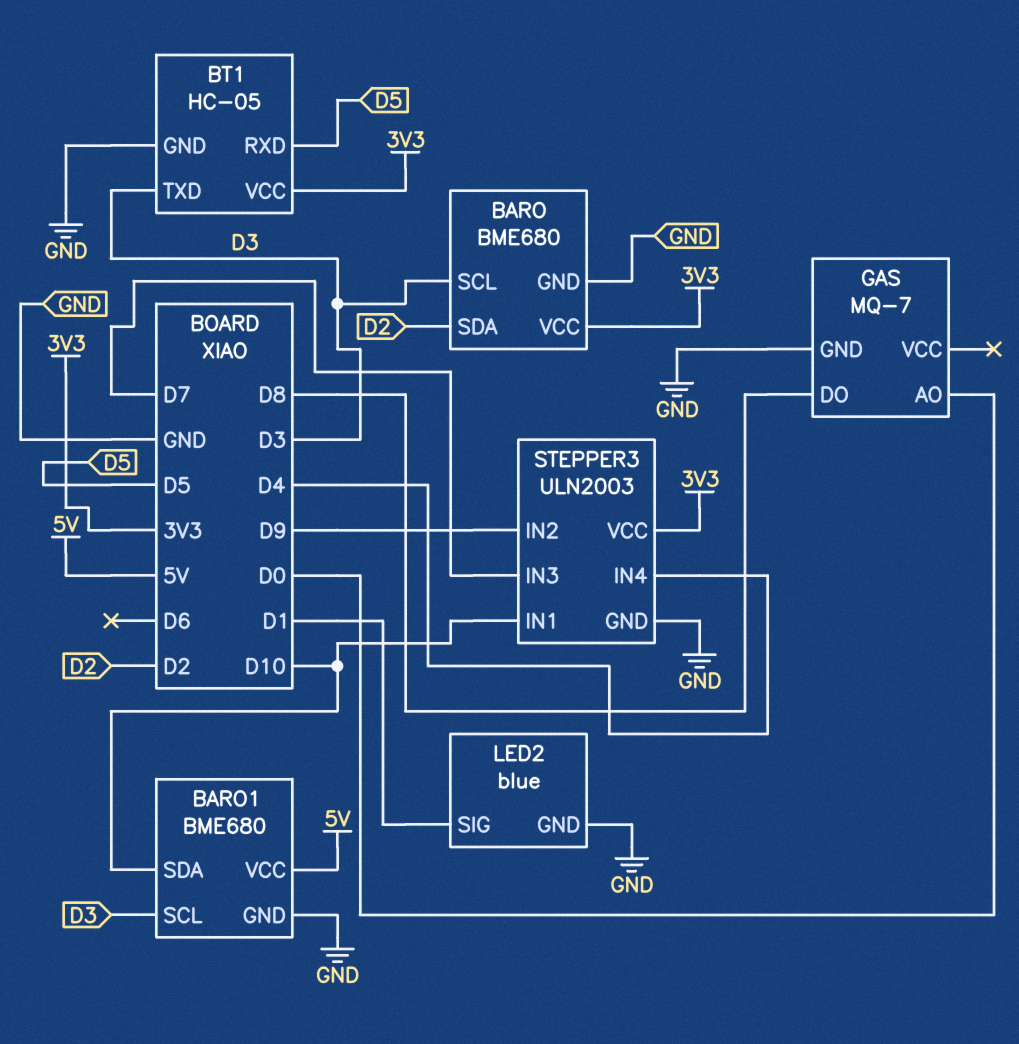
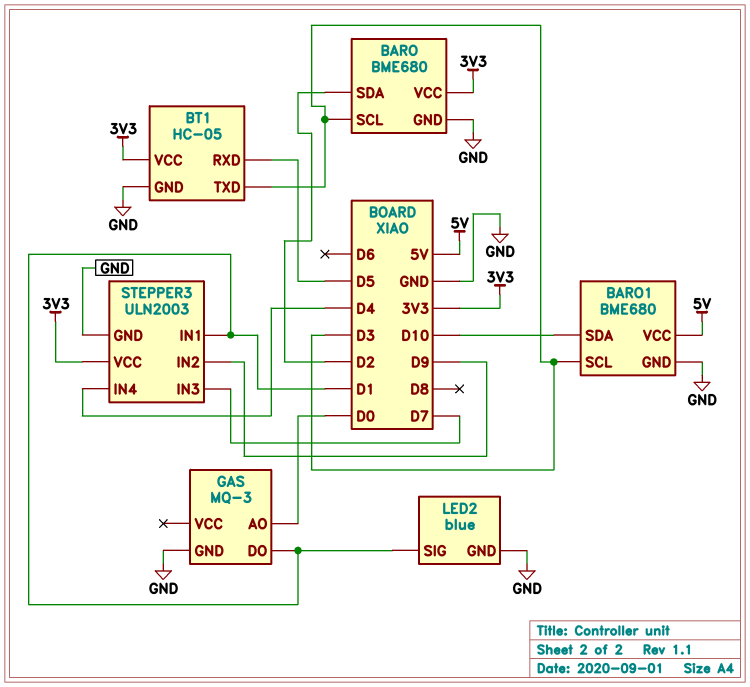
GAS: MQ-7 -> MQ-3
GAS pin DO: D8 -> D1
STEPPER3 pin IN1: D10 -> D1

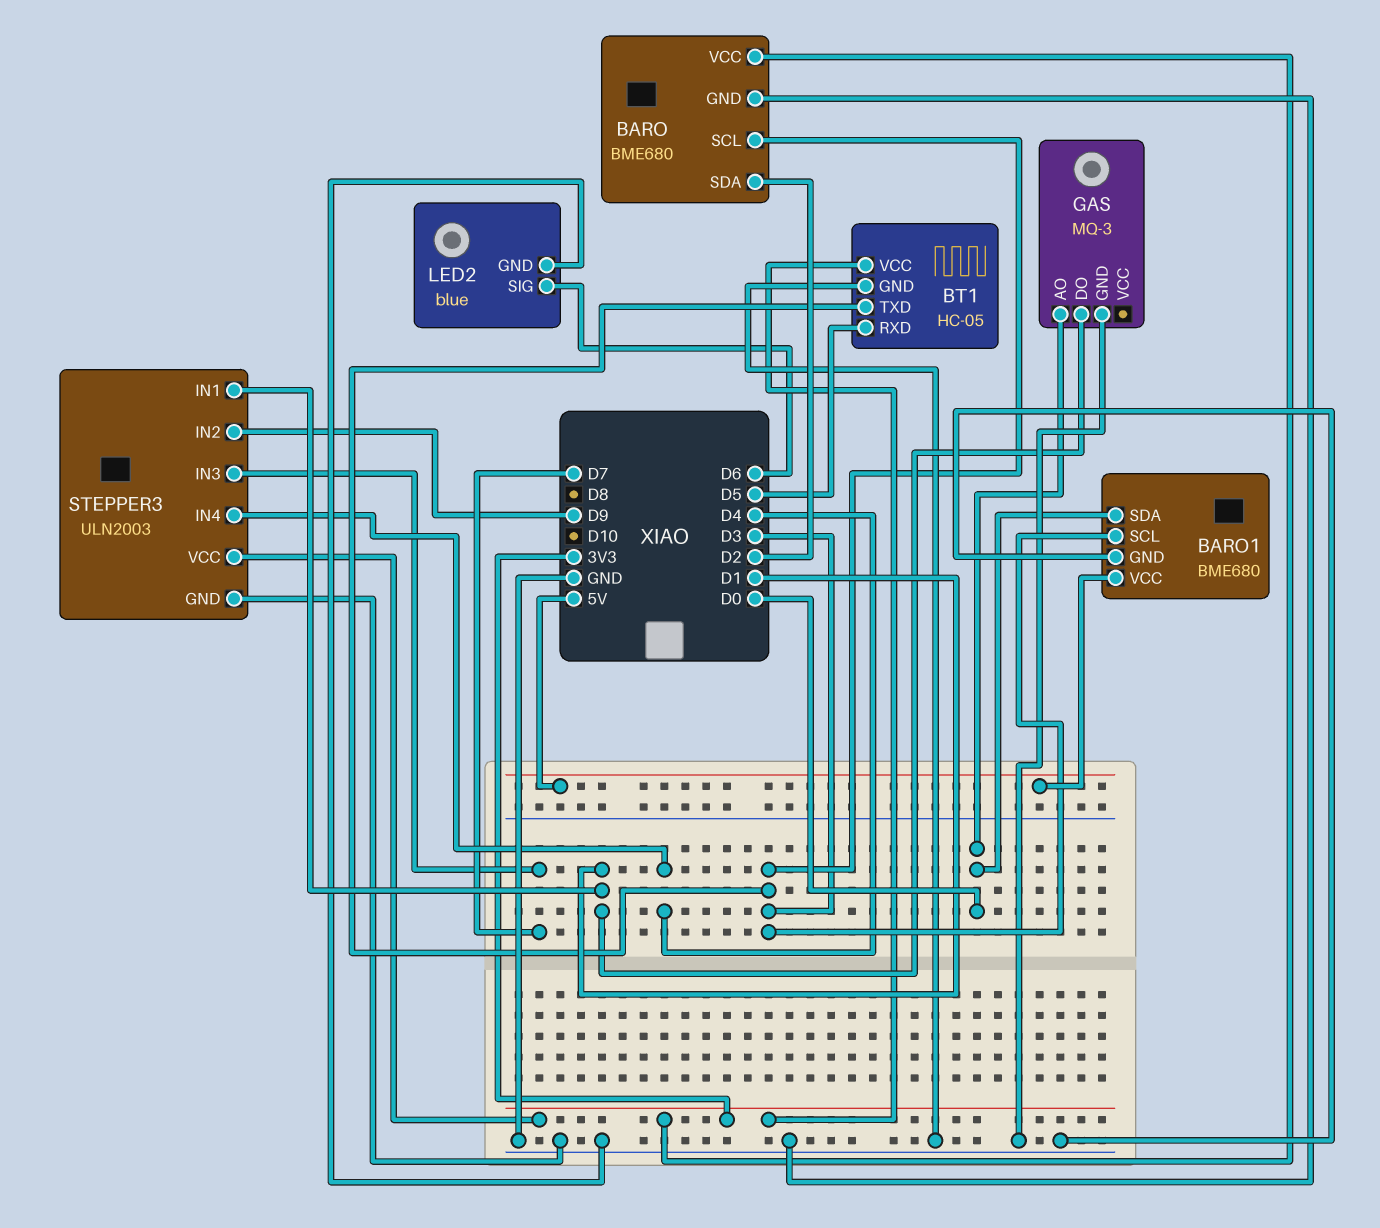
BARO1 pin SDA: D10 -> D0
LED2 pin SIG: D1 -> D6

